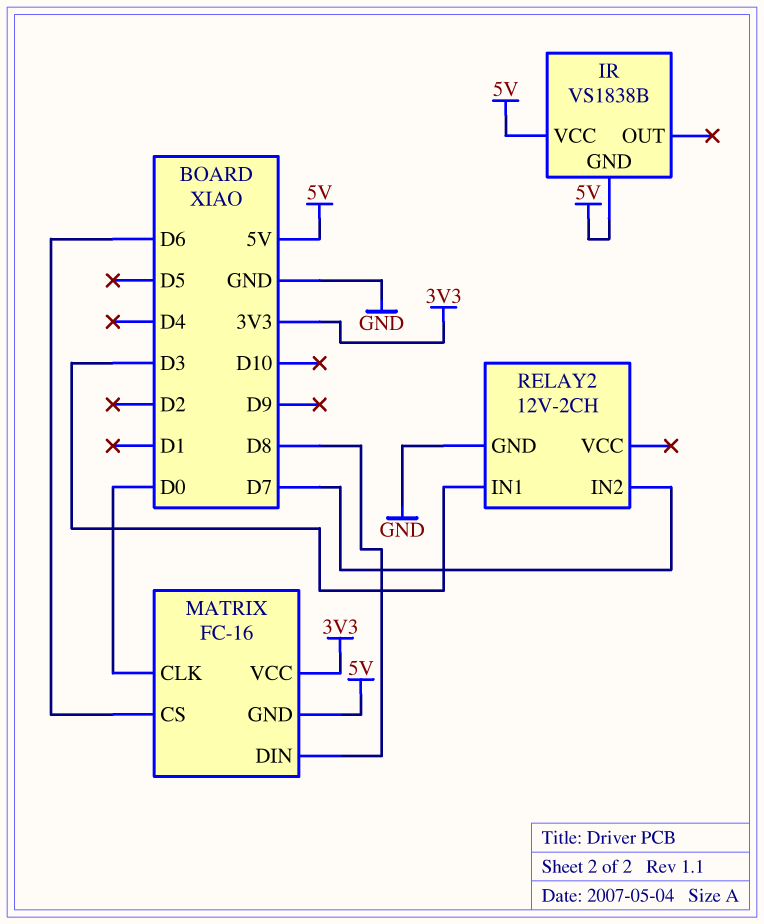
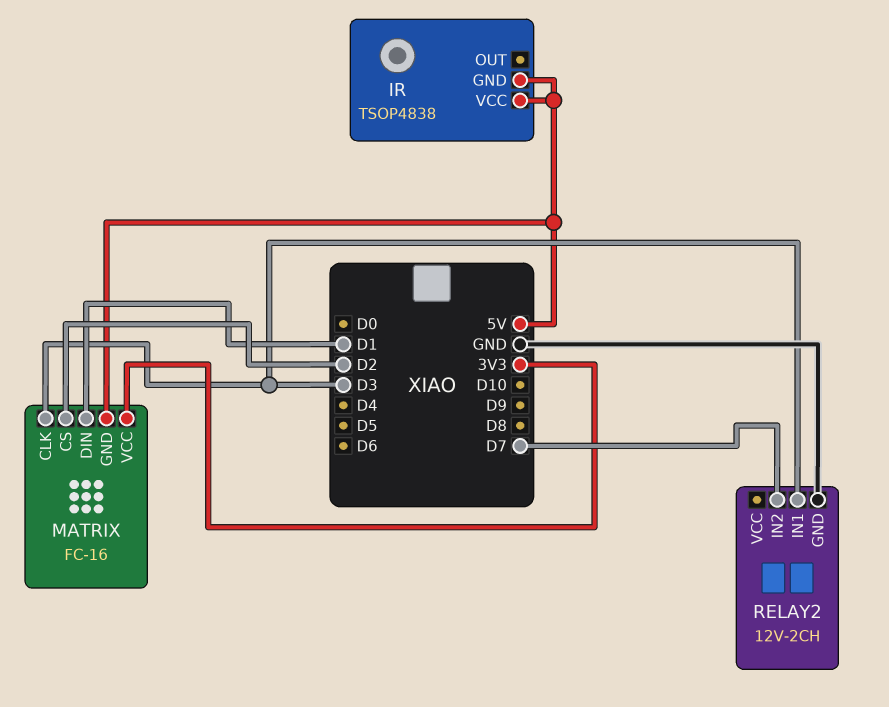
IR: VS1838B -> TSOP4838
MATRIX pin CLK: D0 -> D3
MATRIX pin CS: D6 -> D2
MATRIX pin DIN: D8 -> D1

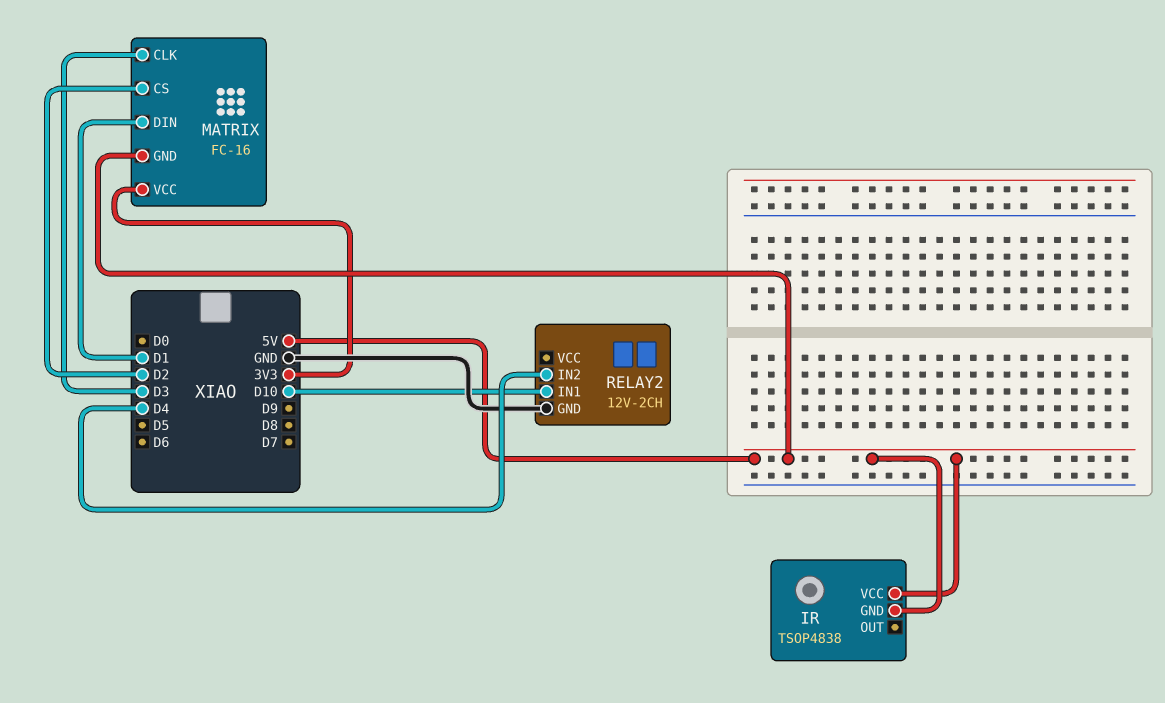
RELAY2 pin IN1: D3 -> D10
RELAY2 pin IN2: D7 -> D4

